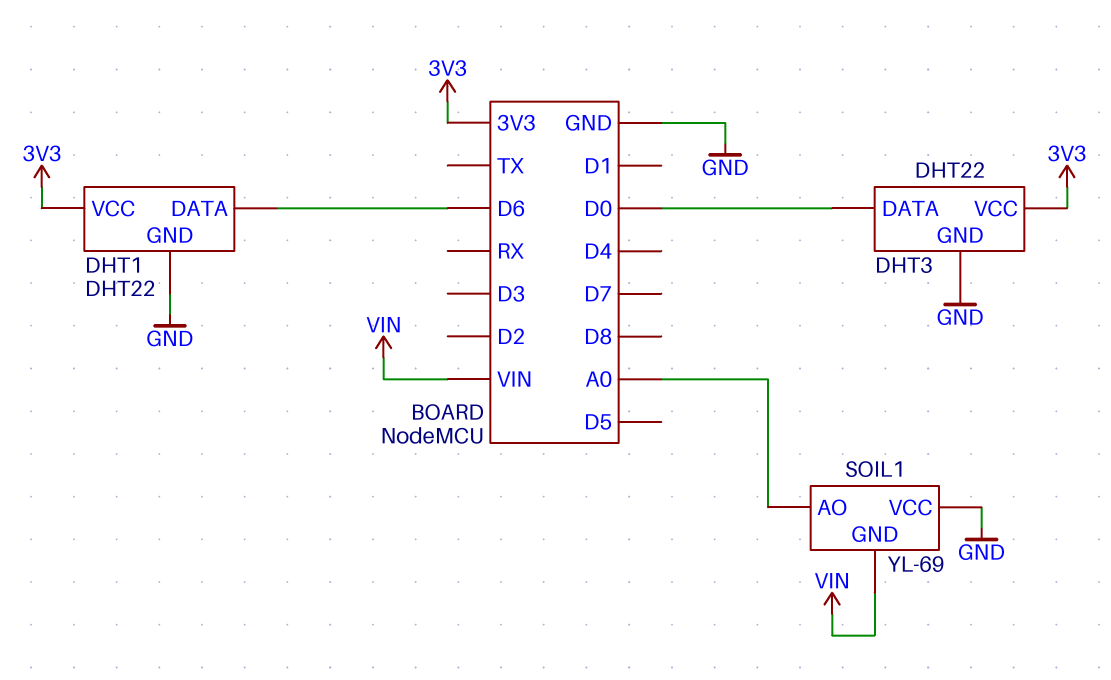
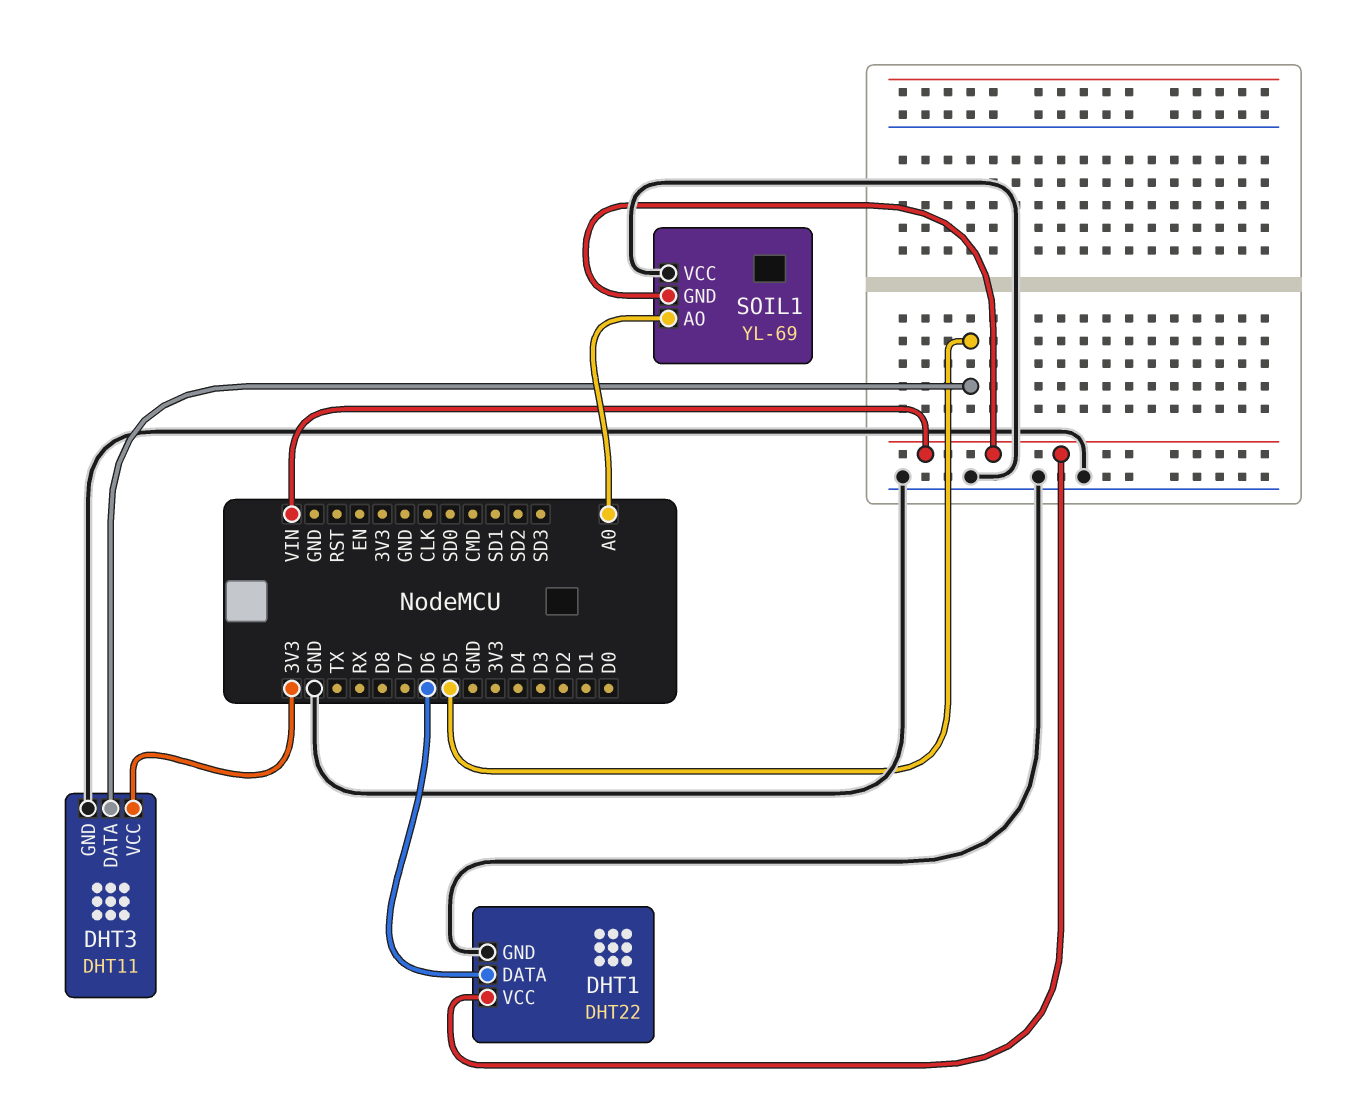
DHT1 pin VCC: 3V3 -> VIN
DHT3: DHT22 -> DHT11
DHT3 pin DATA: D0 -> D5

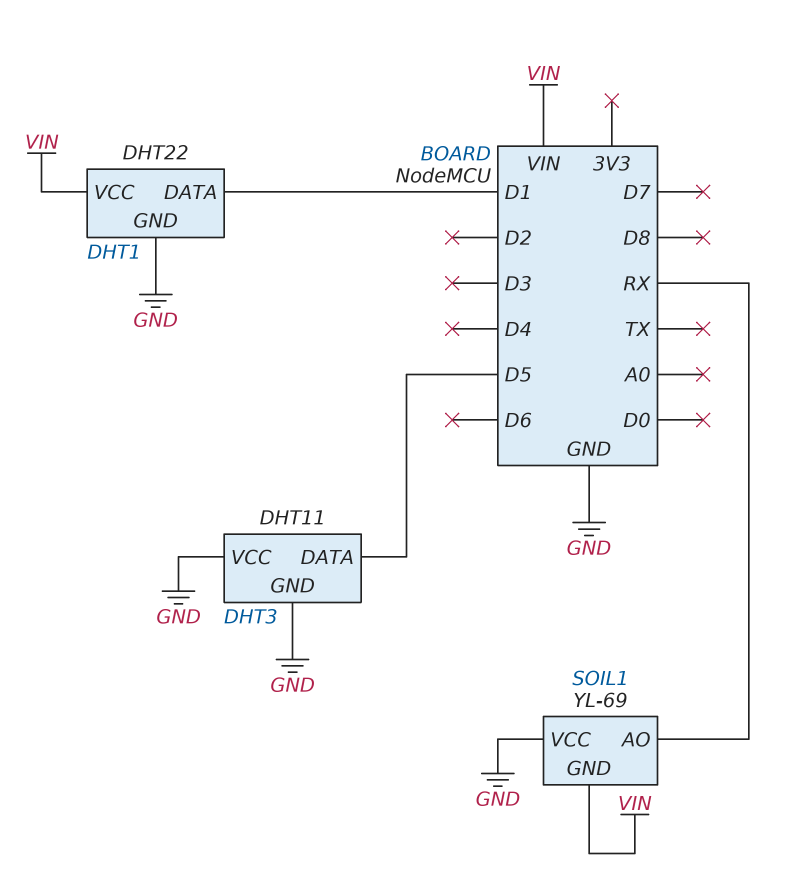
DHT1 pin DATA: D6 -> D1
DHT3 pin VCC: 3V3 -> GND
SOIL1 pin AO: A0 -> RX

